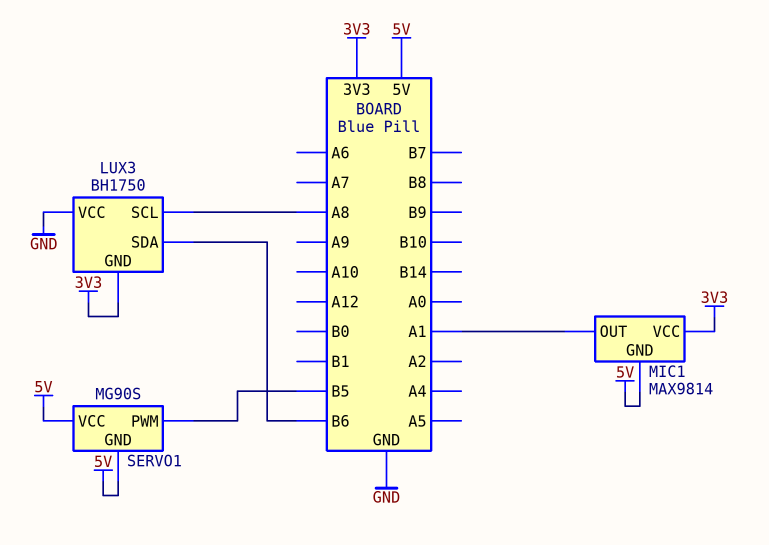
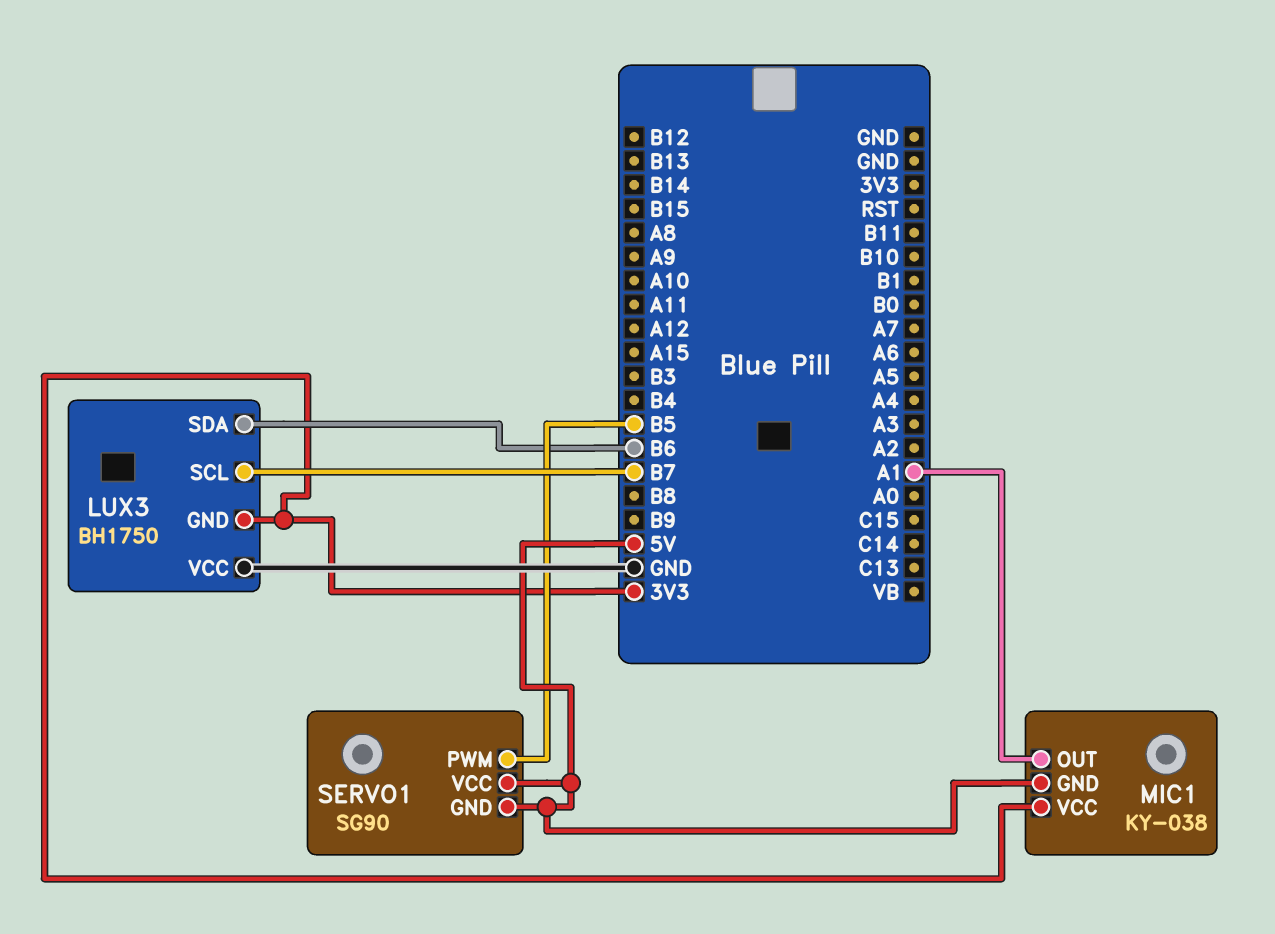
LUX3 pin SCL: A8 -> B7
MIC1: MAX9814 -> KY-038
SERVO1: MG90S -> SG90

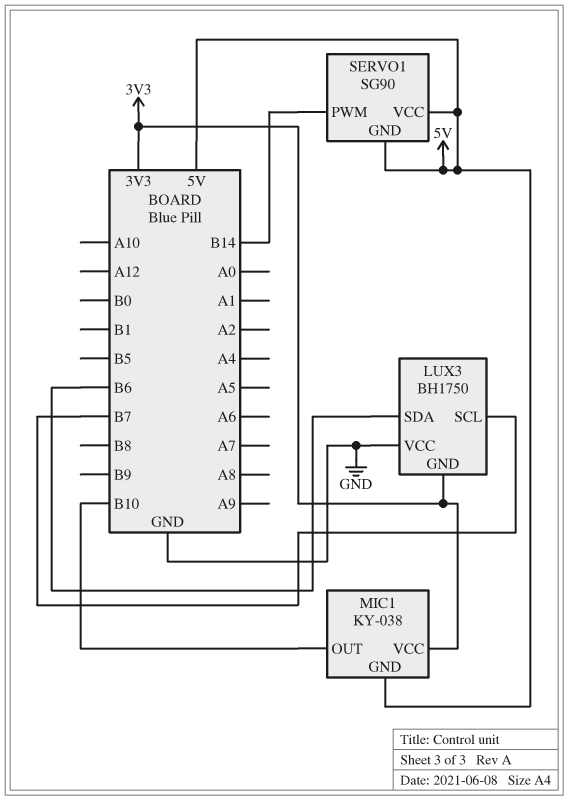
MIC1 pin OUT: A1 -> B10
SERVO1 pin PWM: B5 -> B14

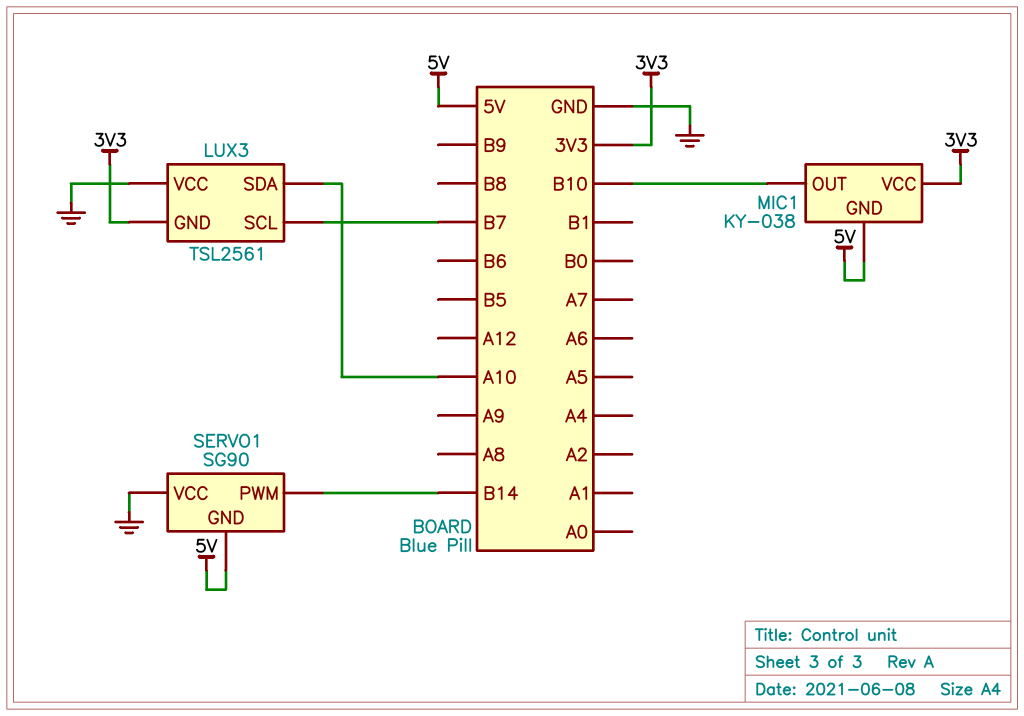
LUX3: BH1750 -> TSL2561
LUX3 pin SDA: B6 -> A10
SERVO1 pin VCC: 5V -> GND

